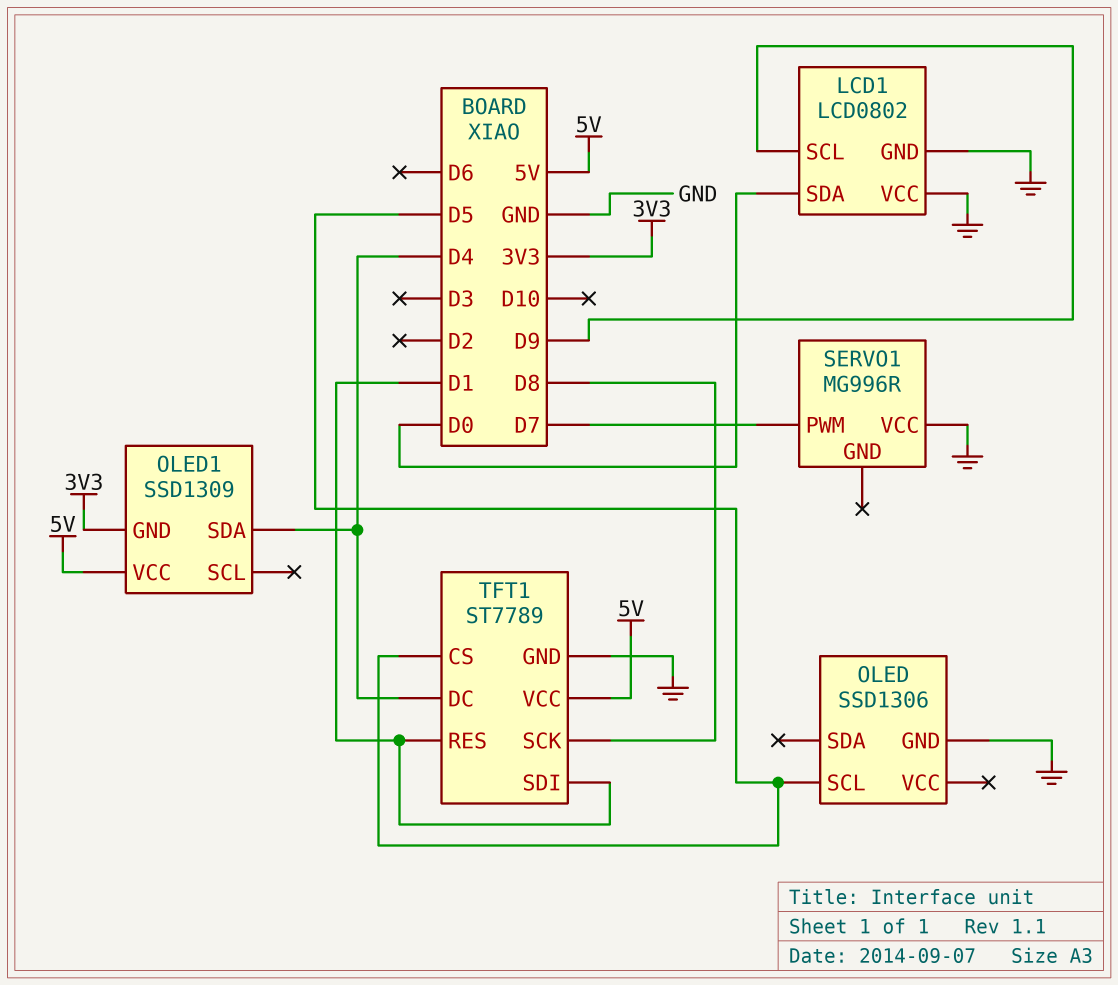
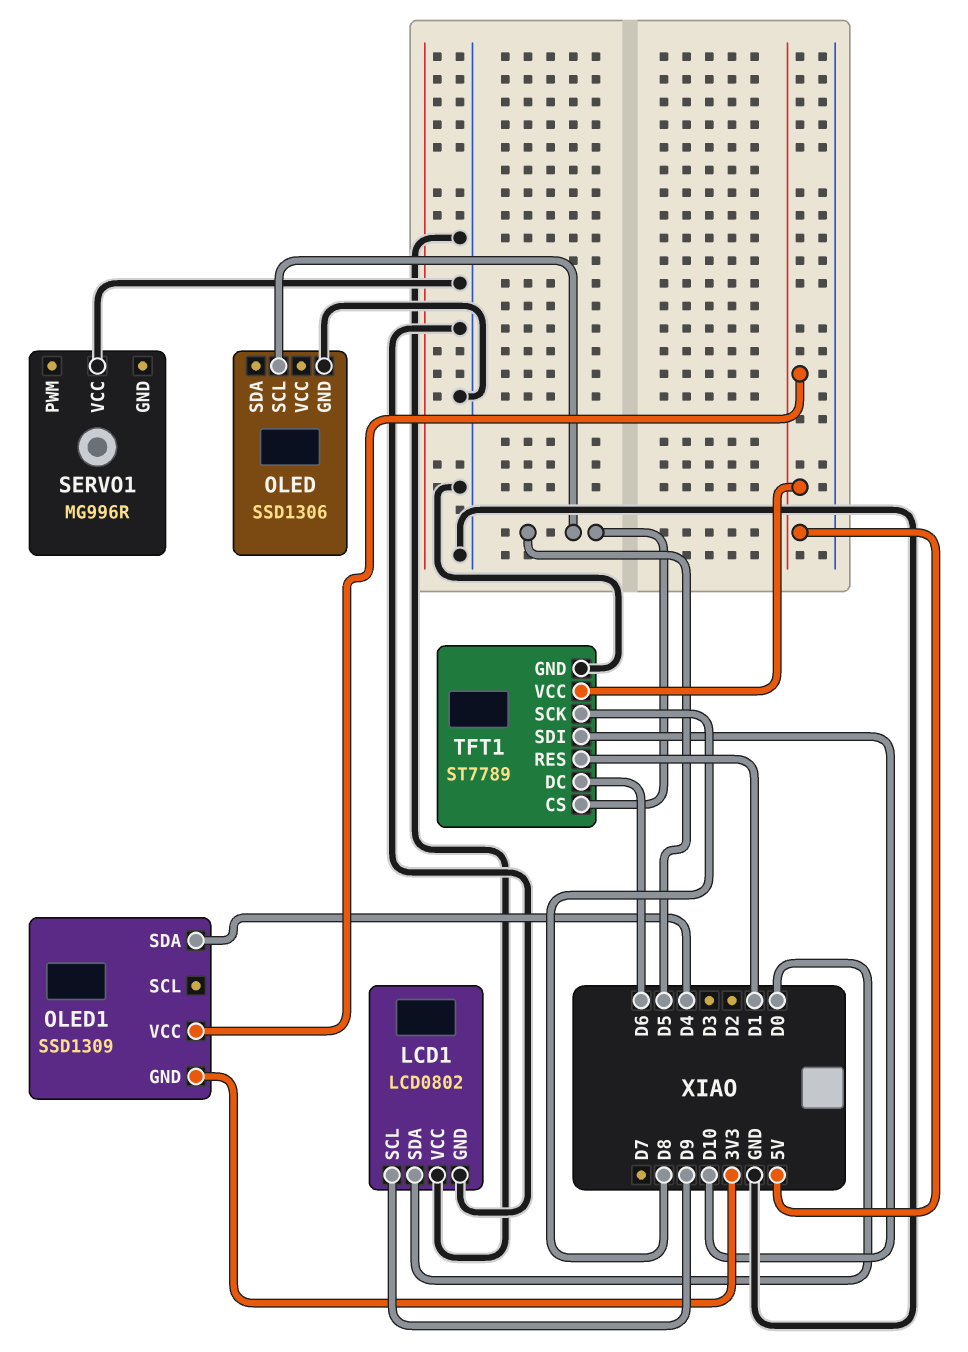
SERVO1 pin PWM: D7 -> none
TFT1 pin DC: D4 -> D6
TFT1 pin SDI: D1 -> D10

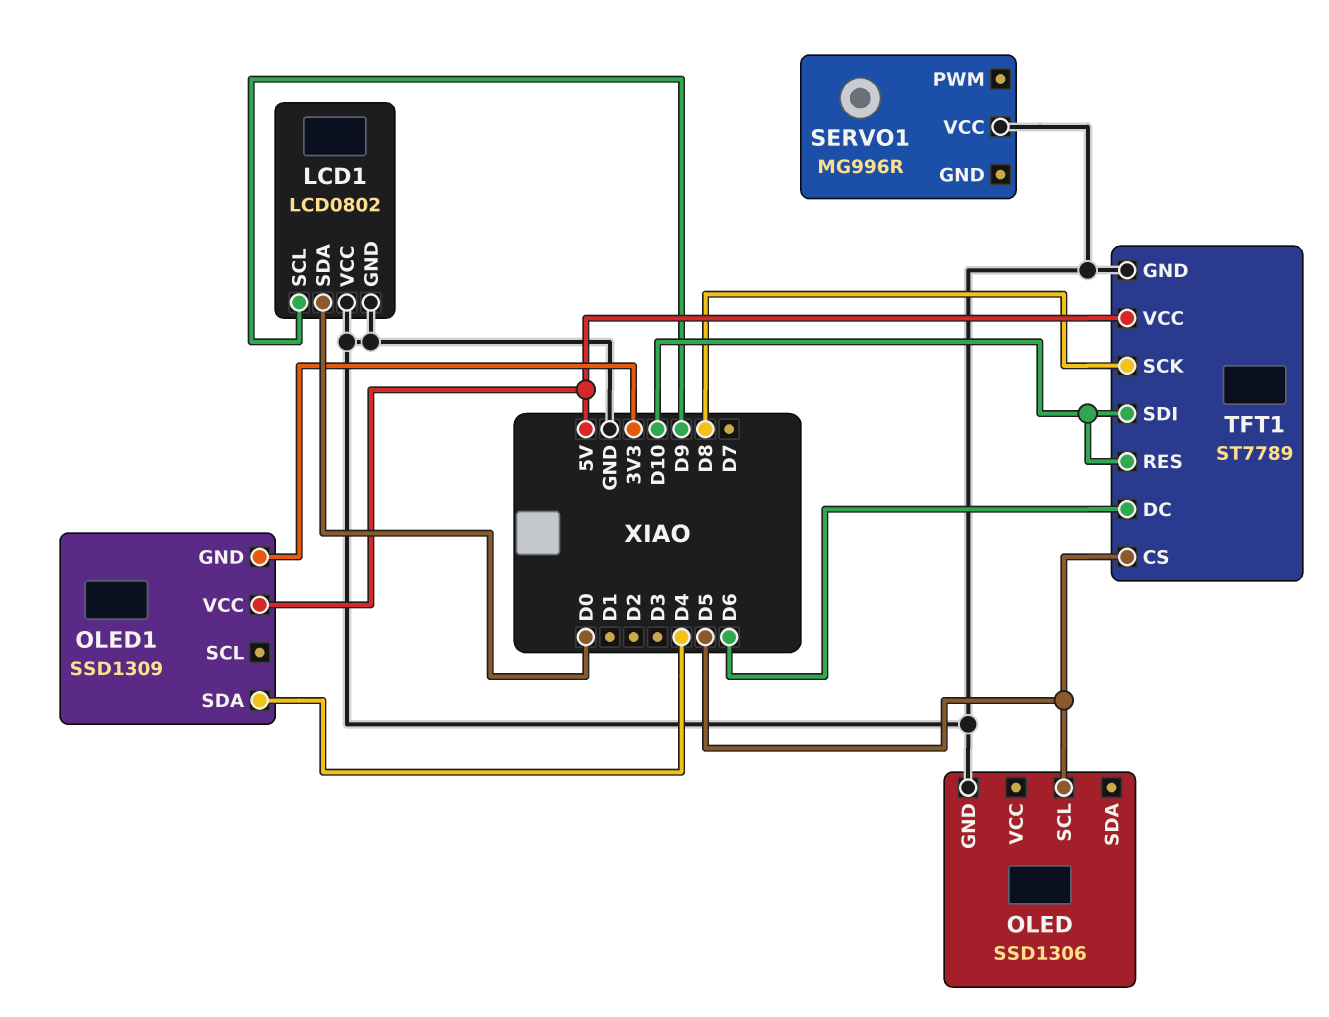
TFT1 pin RES: D1 -> D10

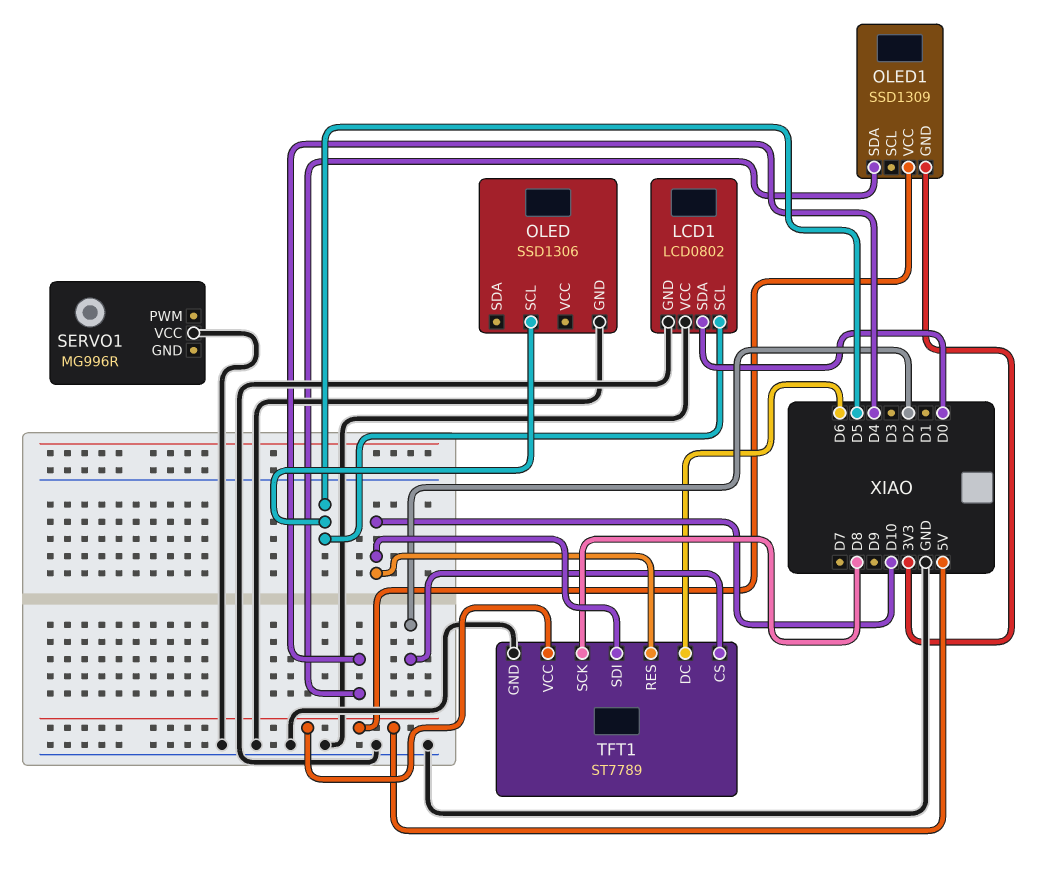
LCD1 pin SCL: D9 -> D5
TFT1 pin CS: D5 -> D2

